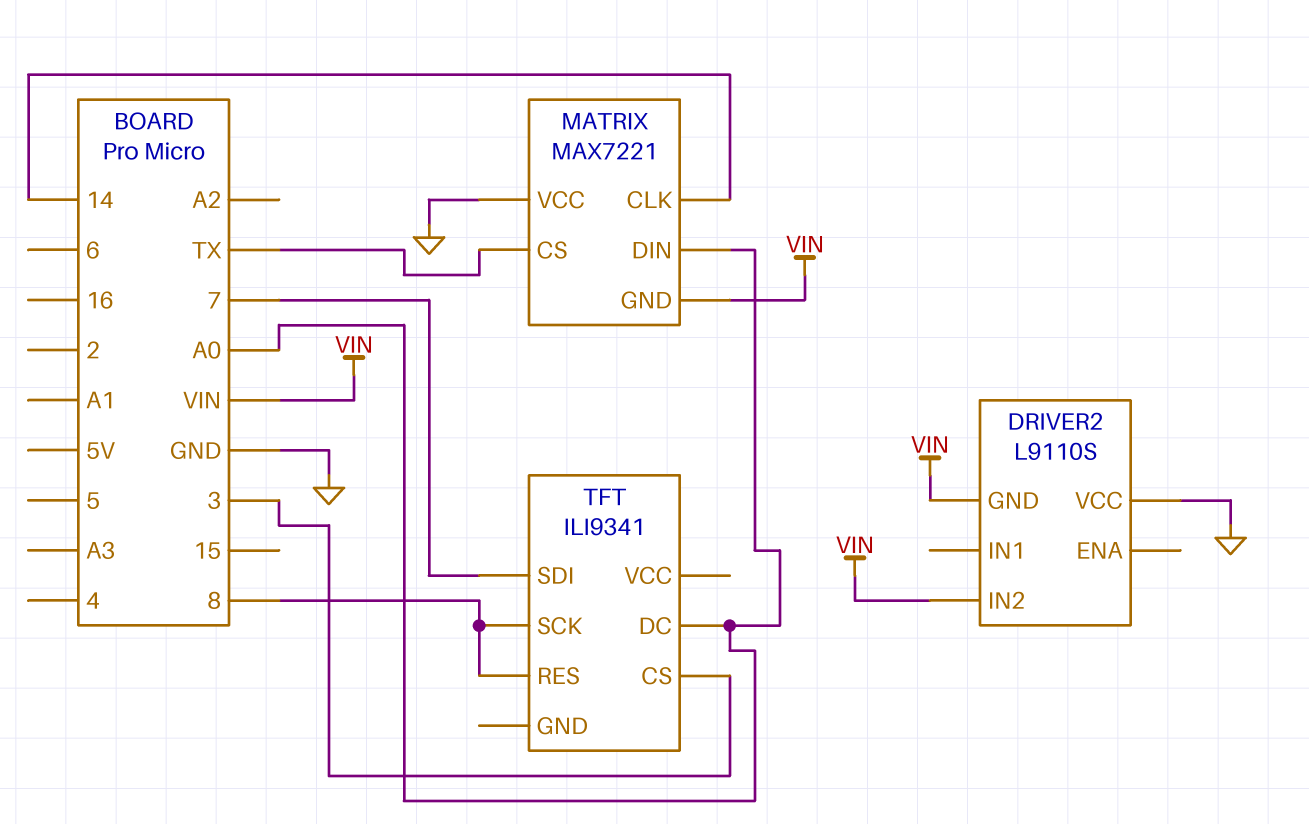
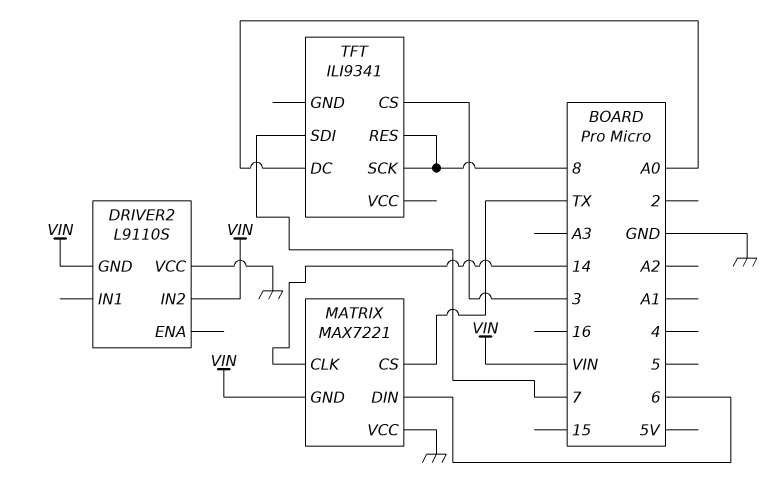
MATRIX pin DIN: A0 -> 6

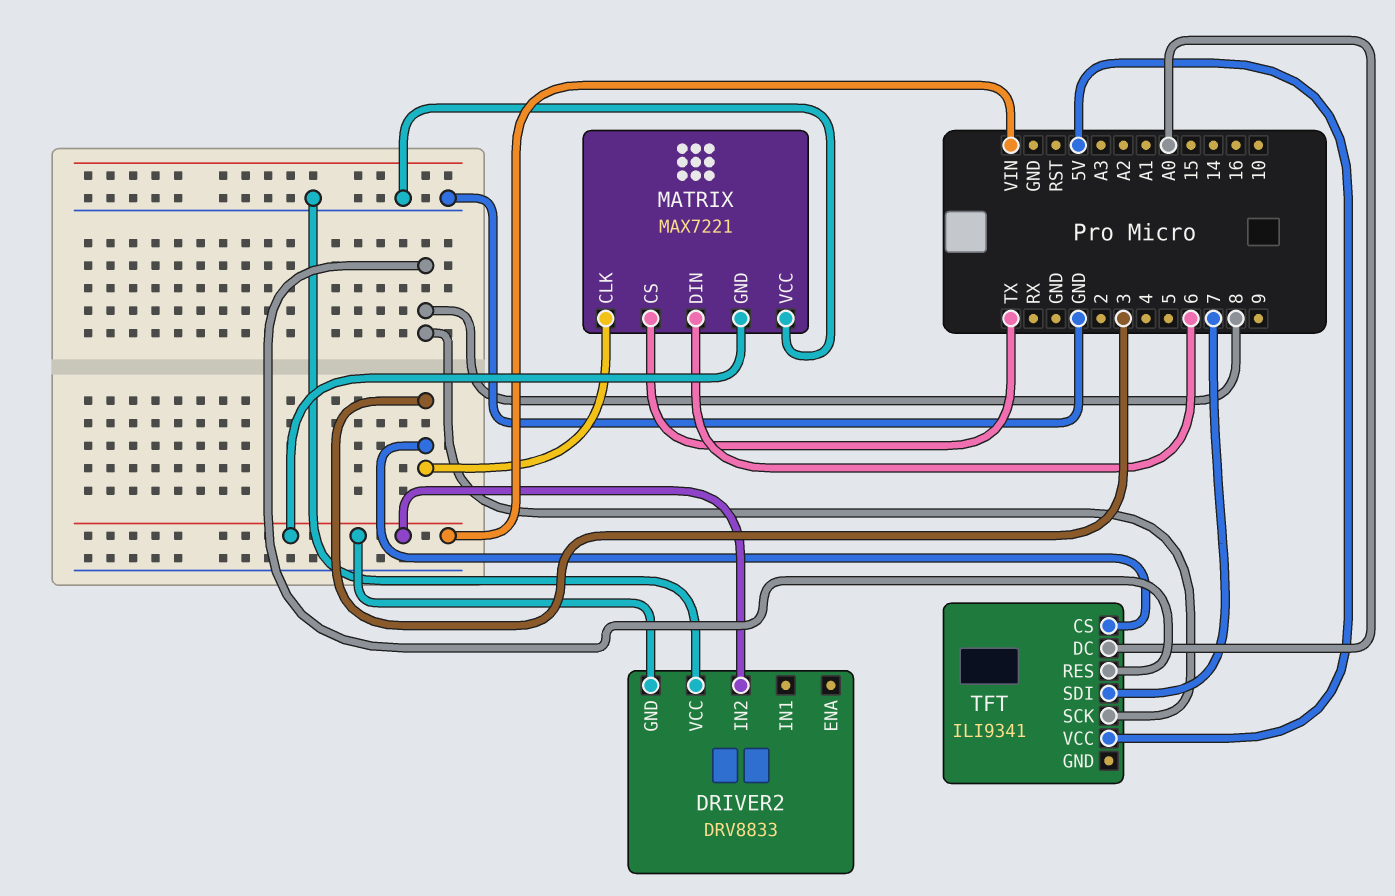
DRIVER2: L9110S -> DRV8833
MATRIX pin CLK: 14 -> 3
TFT pin VCC: none -> 5V

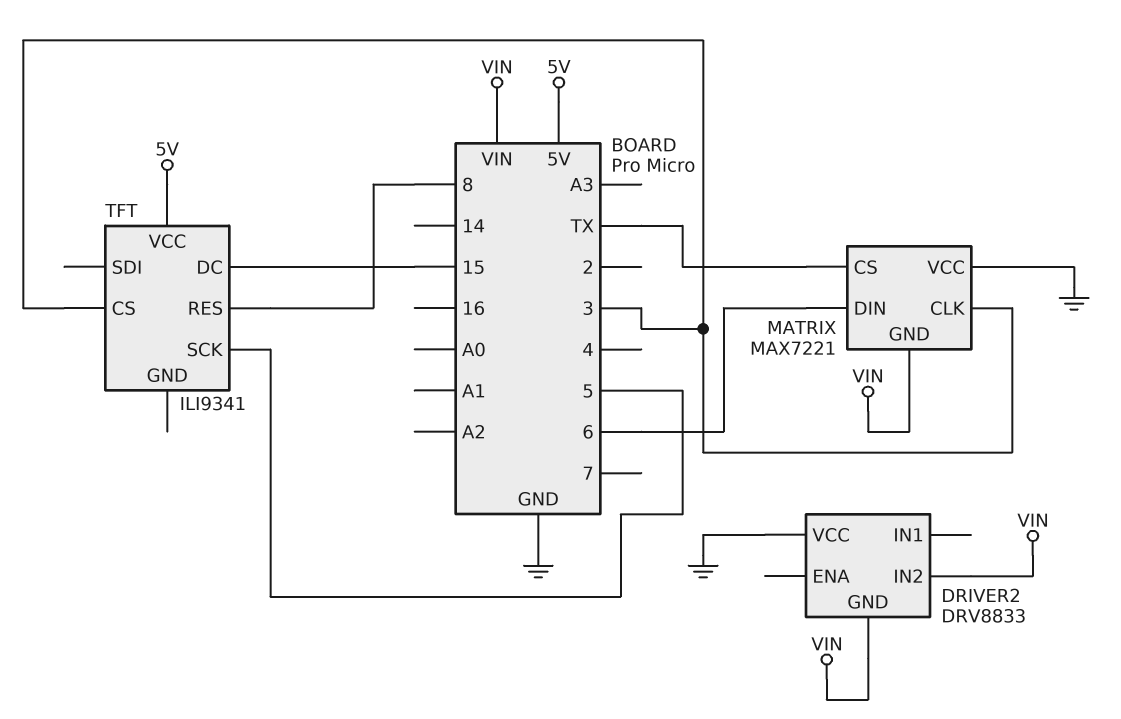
TFT pin DC: A0 -> 15
TFT pin SCK: 8 -> 5
TFT pin SDI: 7 -> none

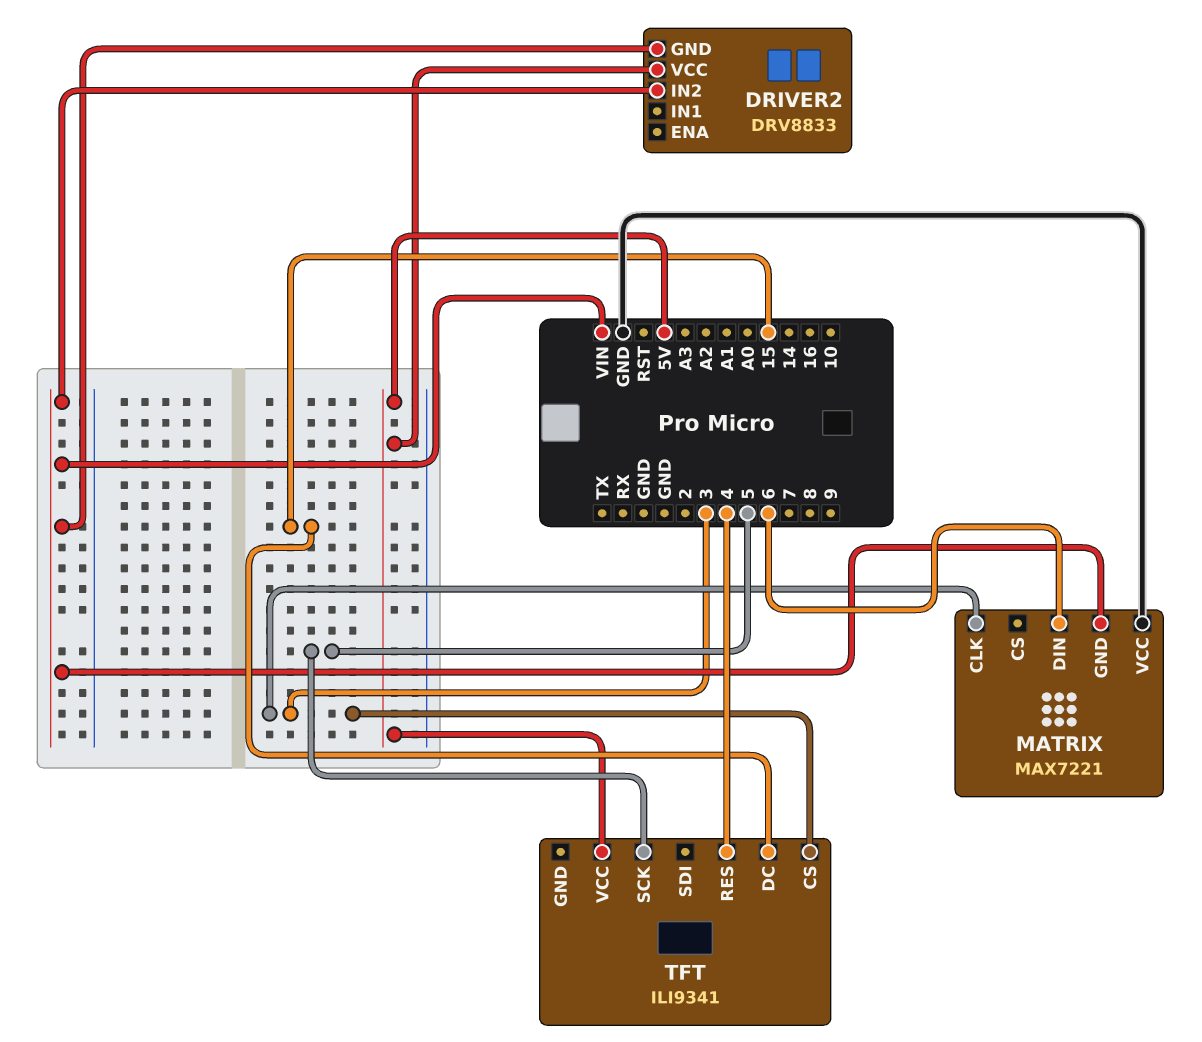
DRIVER2 pin VCC: GND -> 5V
MATRIX pin CS: TX -> none
TFT pin RES: 8 -> 4

